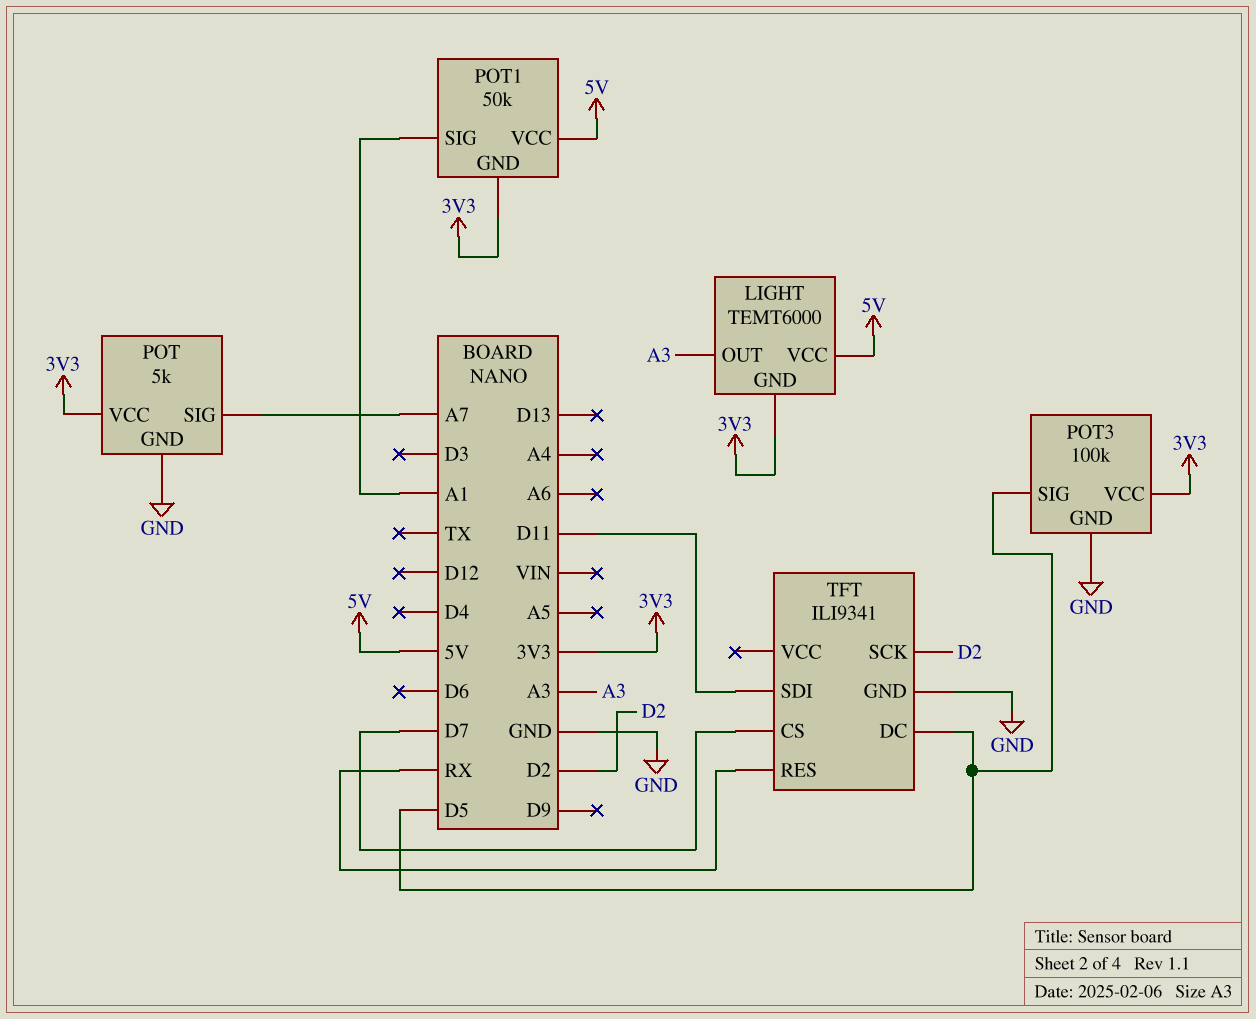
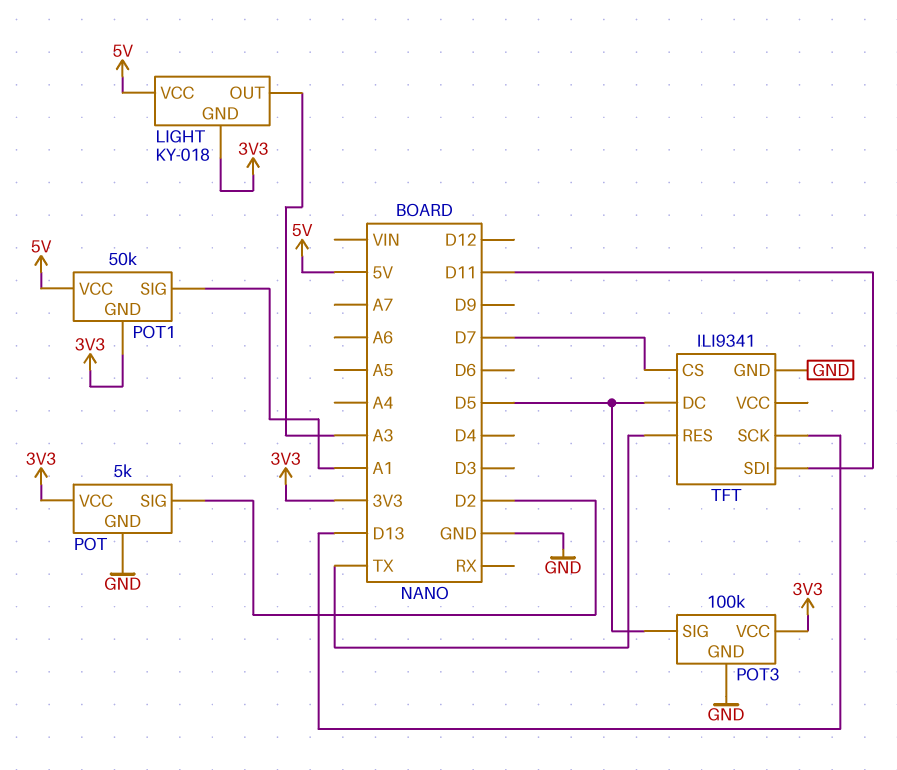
LIGHT: TEMT6000 -> KY-018
POT pin SIG: A7 -> D2
TFT pin RES: RX -> TX
TFT pin SCK: D2 -> D13

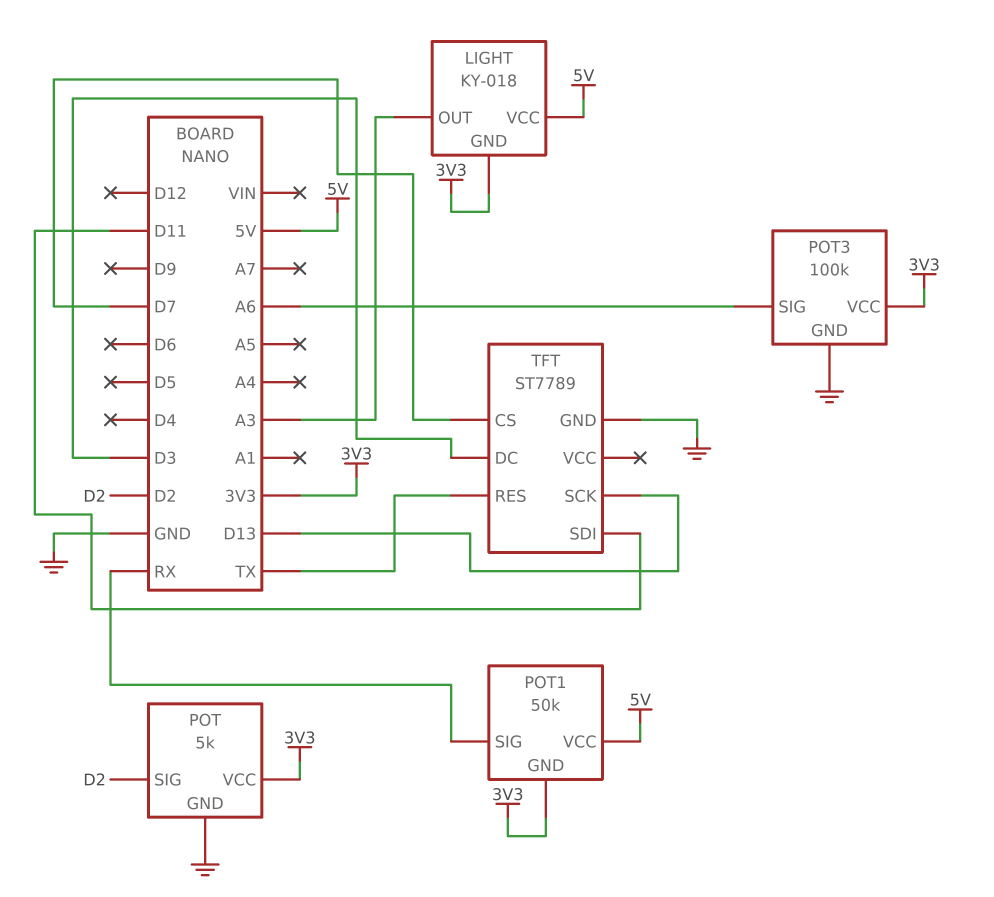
POT1 pin SIG: A1 -> RX
POT3 pin SIG: D5 -> A6
TFT: ILI9341 -> ST7789
TFT pin DC: D5 -> D3

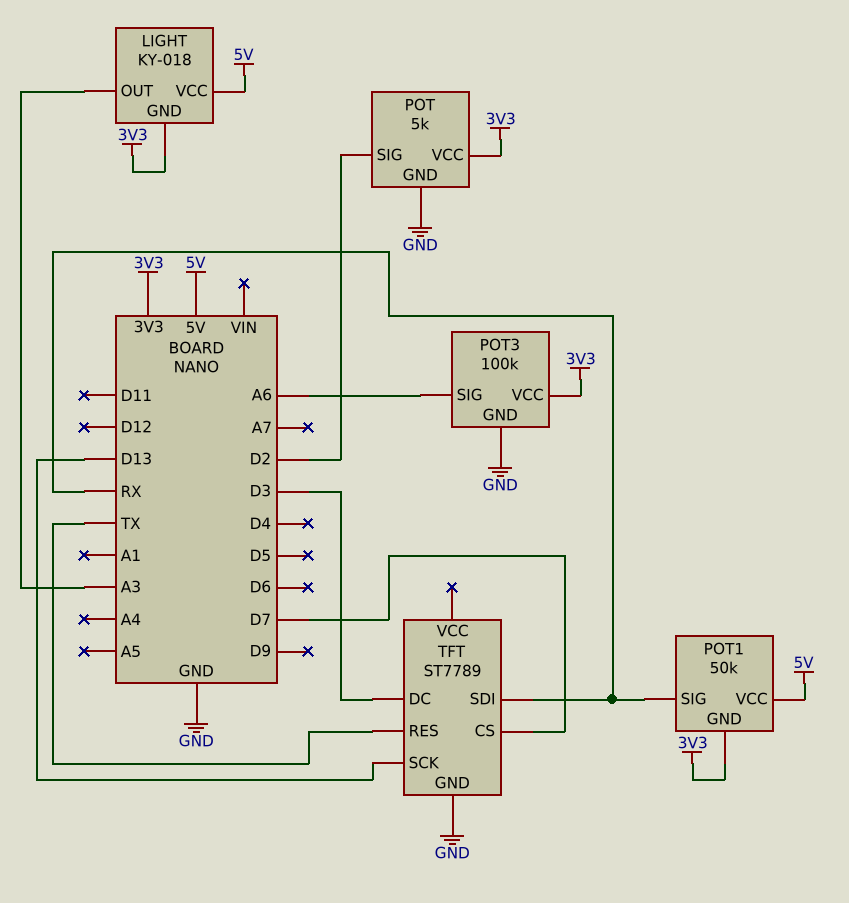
TFT pin SDI: D11 -> RX

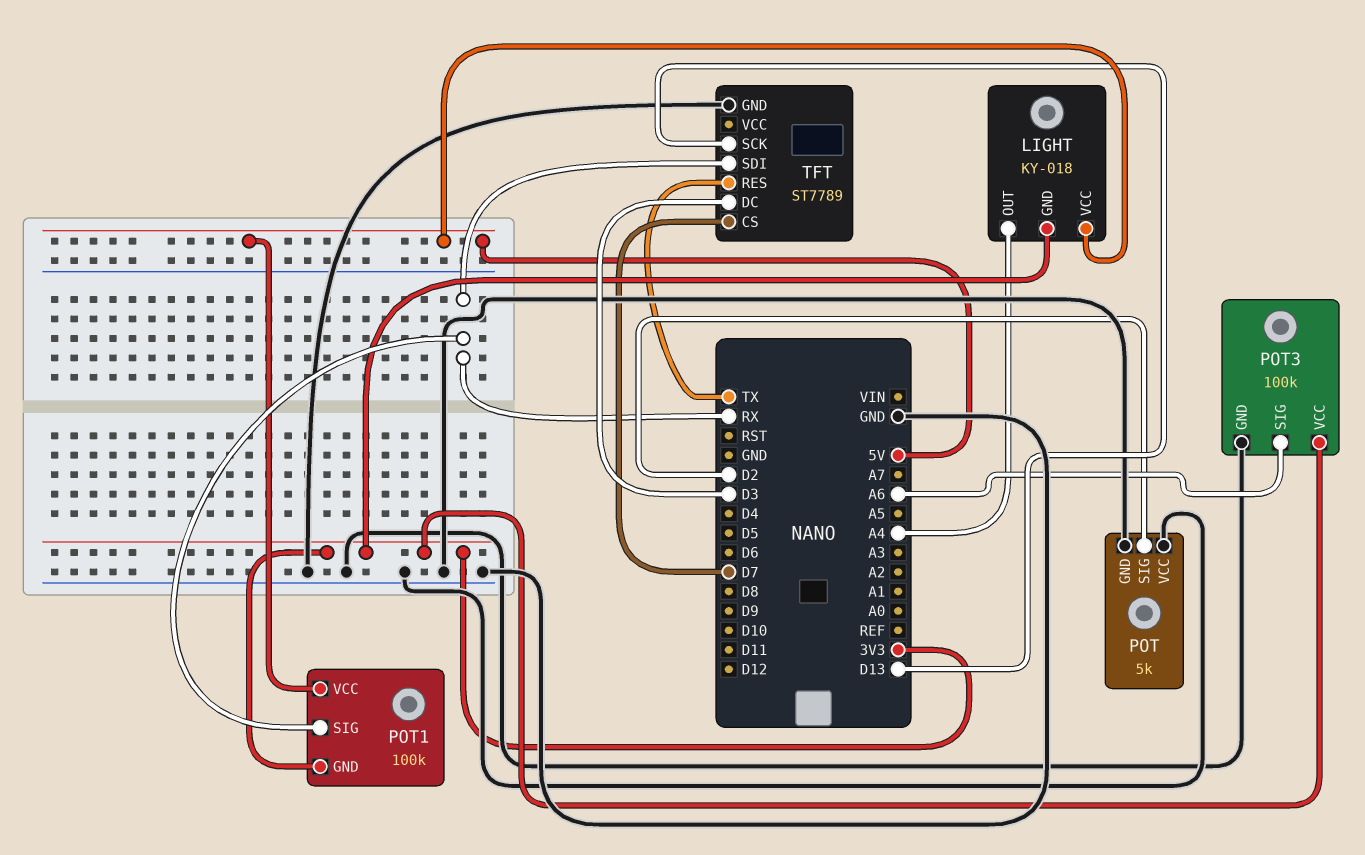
LIGHT pin OUT: A3 -> A4
POT pin VCC: 3V3 -> GND
POT1: 50k -> 100k

